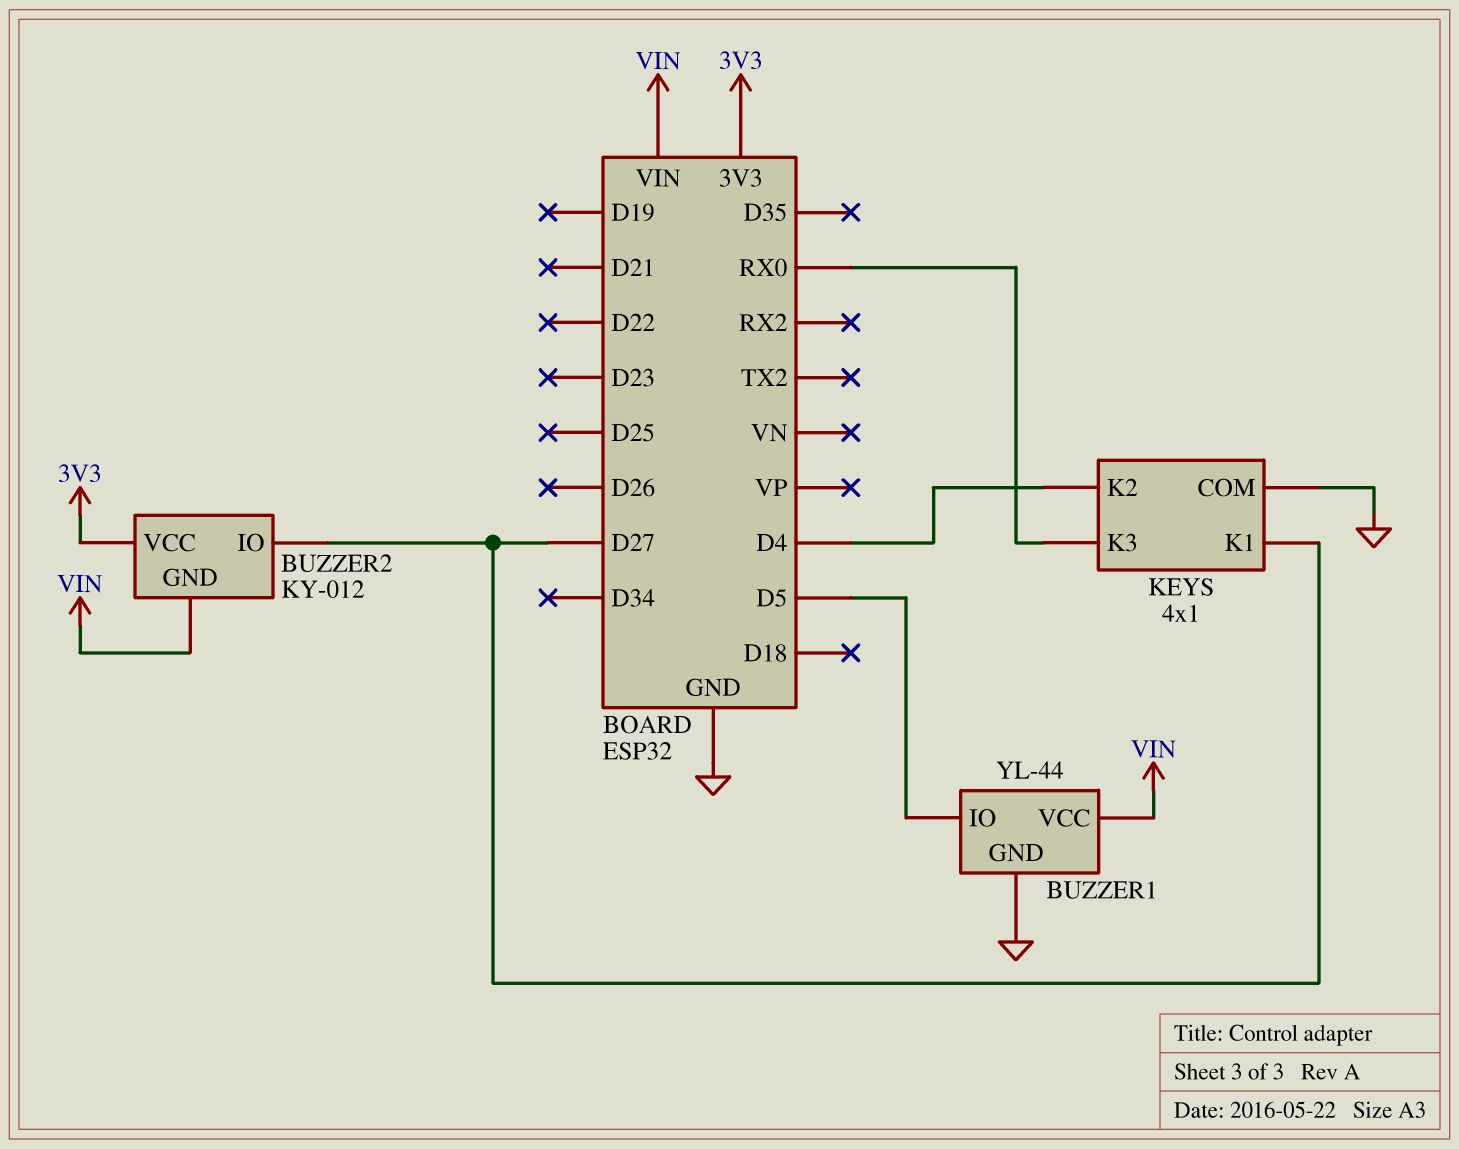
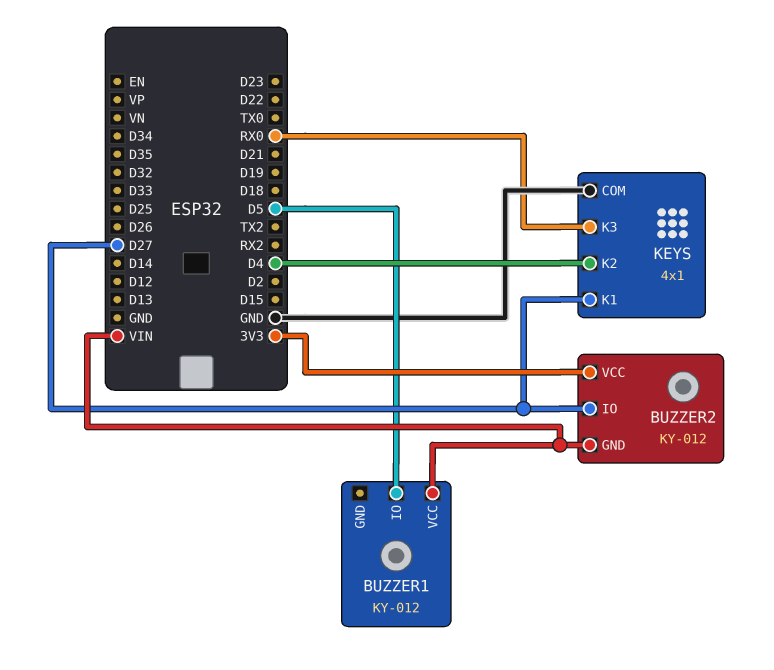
BUZZER1: YL-44 -> KY-012
BUZZER1 pin GND: GND -> none

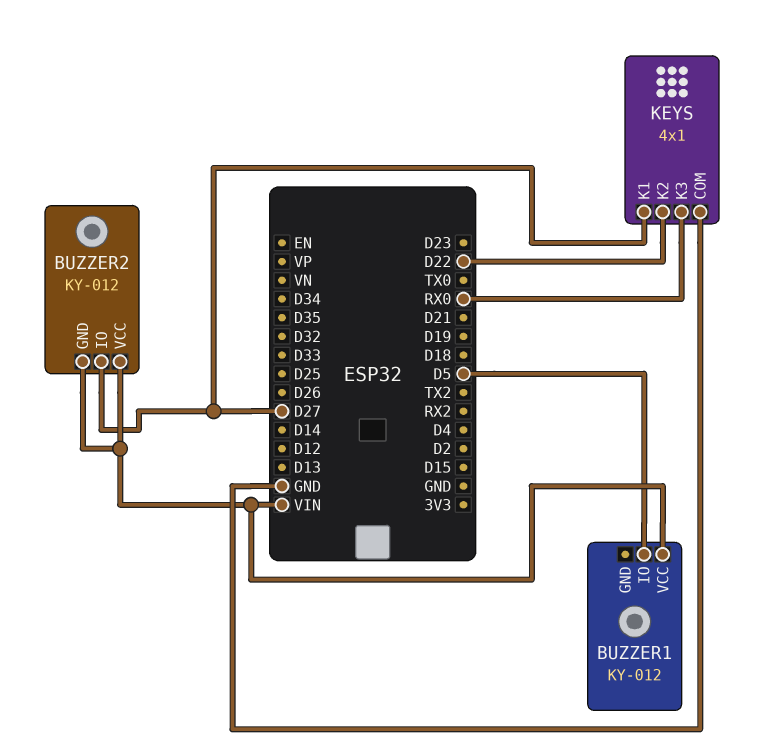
BUZZER2 pin VCC: 3V3 -> VIN
KEYS pin K2: D4 -> D22

